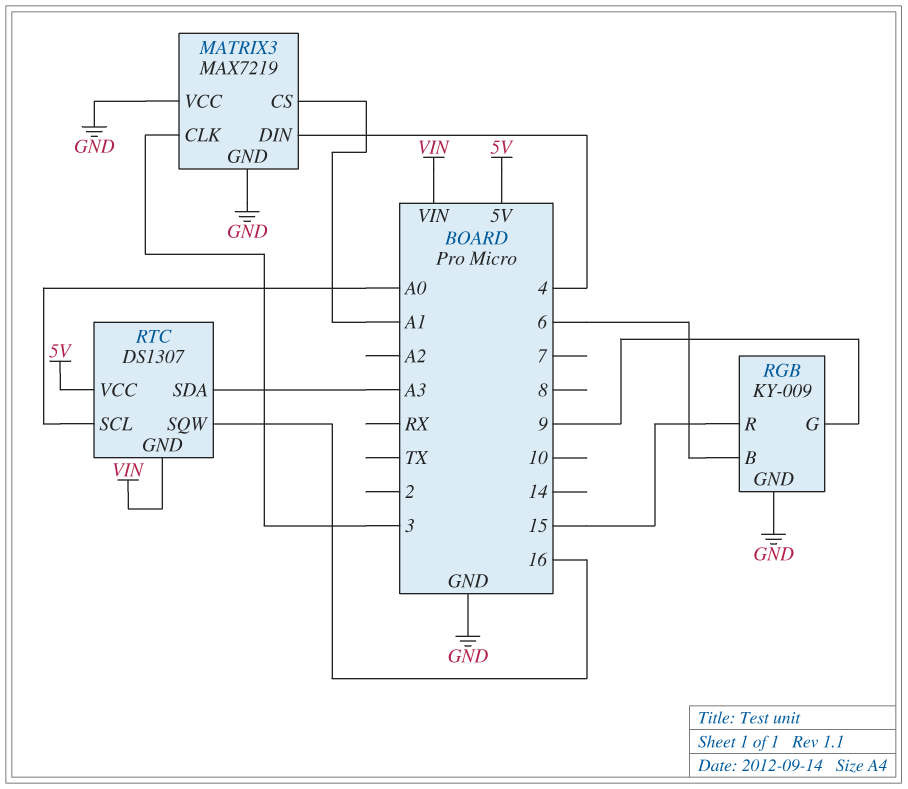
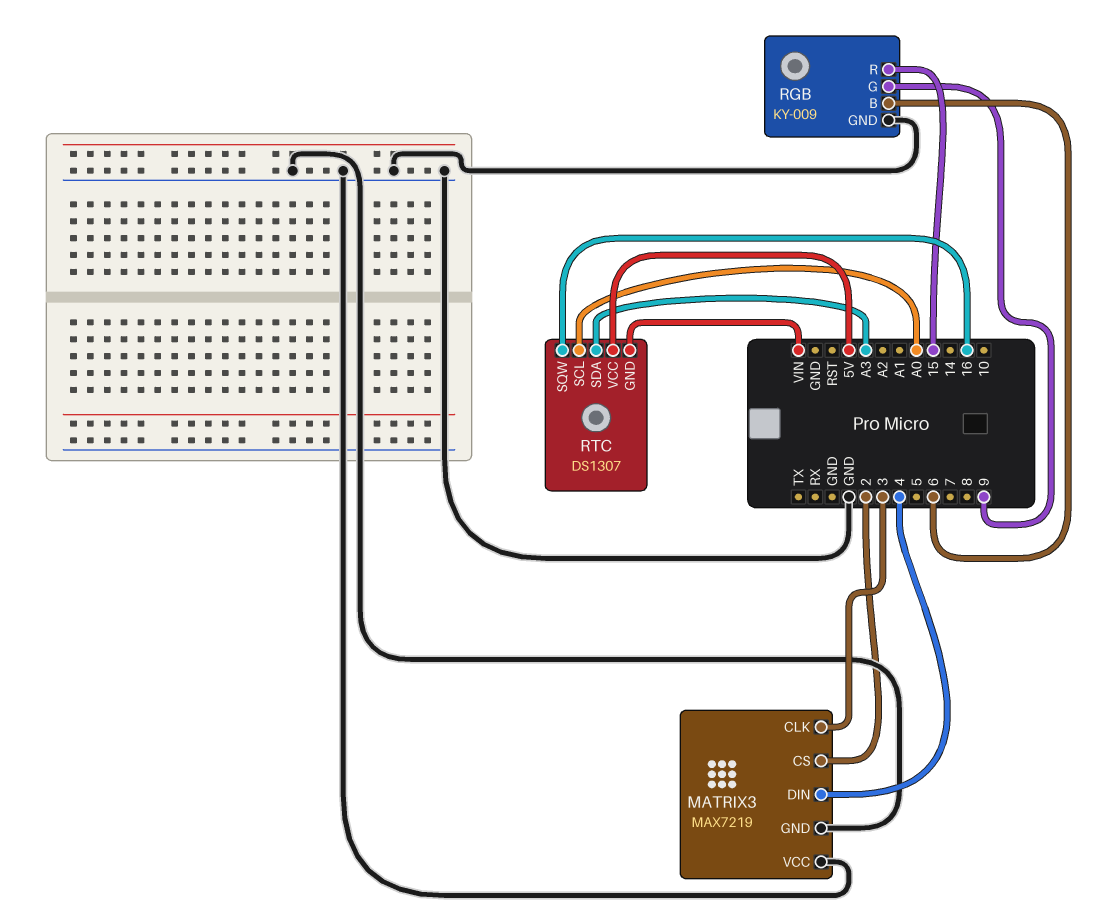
MATRIX3 pin CS: A1 -> 2

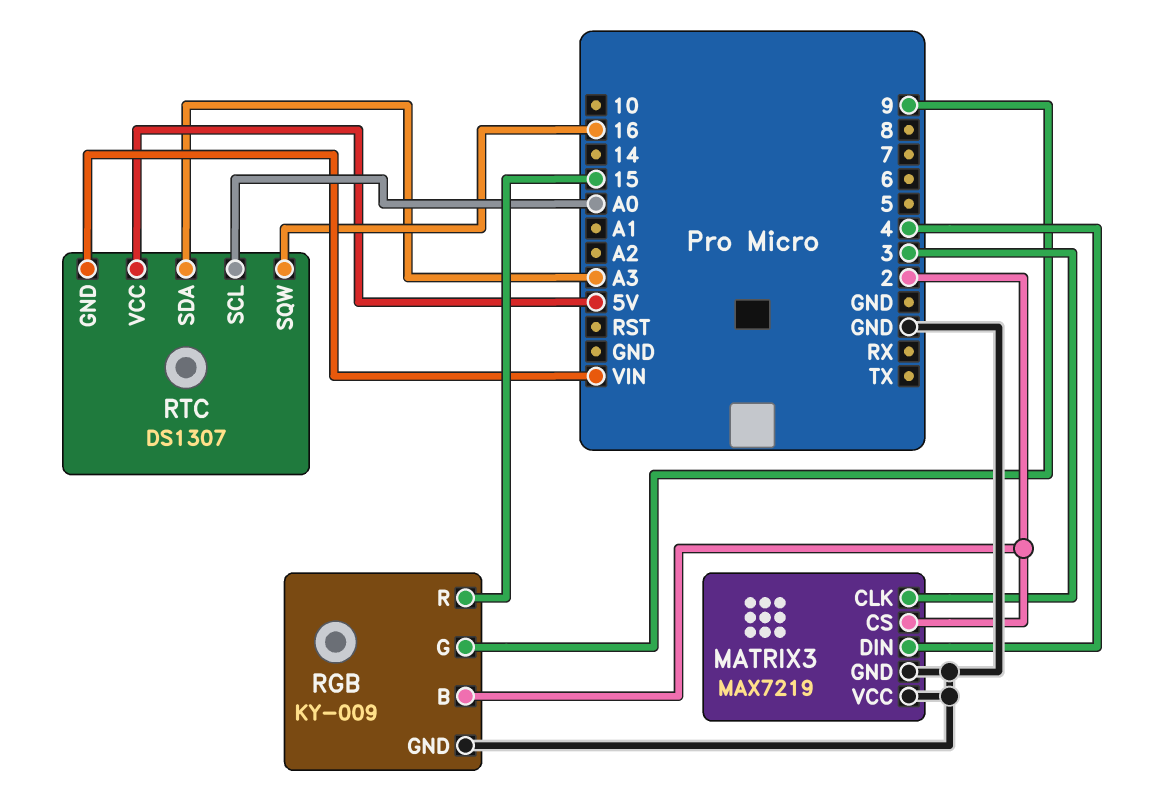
RGB pin B: 6 -> 2

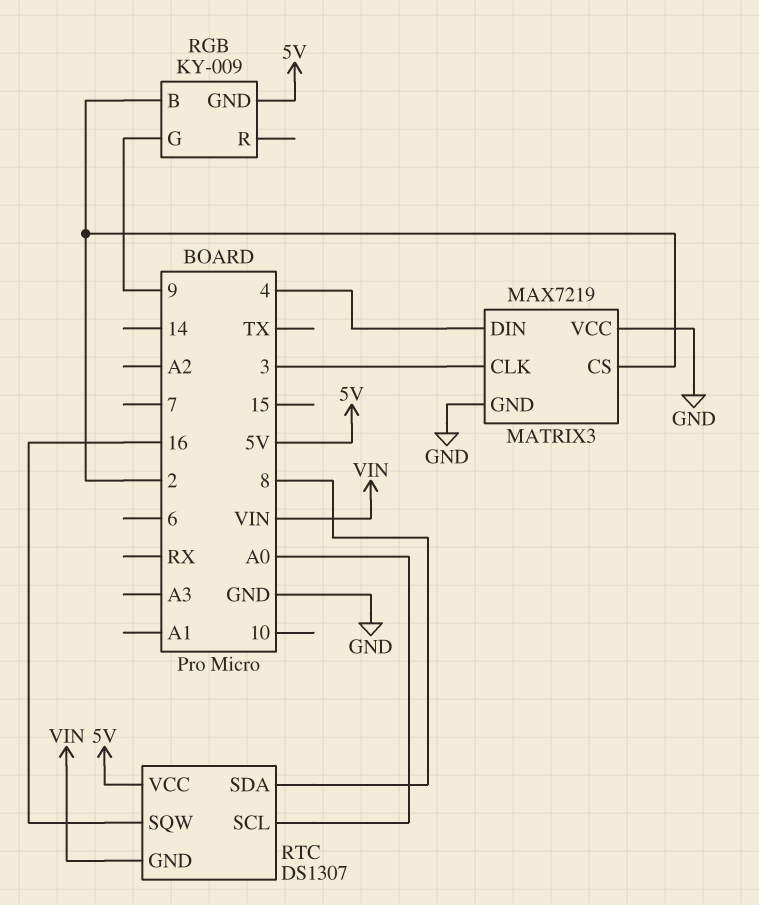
RGB pin GND: GND -> 5V
RGB pin R: 15 -> none
RTC pin SDA: A3 -> 8

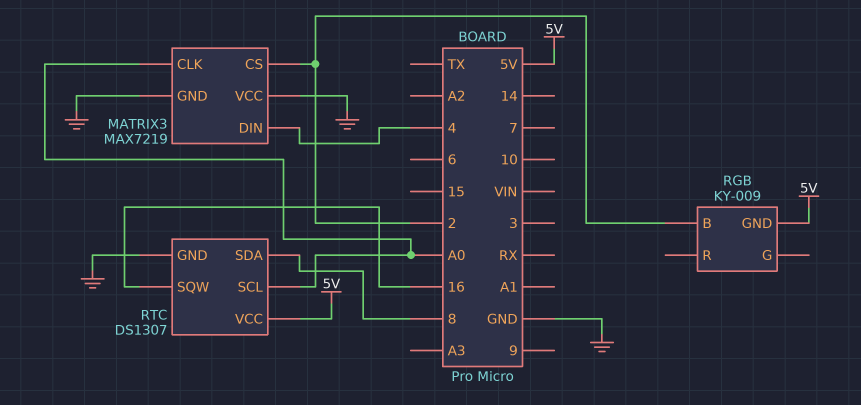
MATRIX3 pin CLK: 3 -> A0
RGB pin G: 9 -> none
RTC pin GND: VIN -> GND

